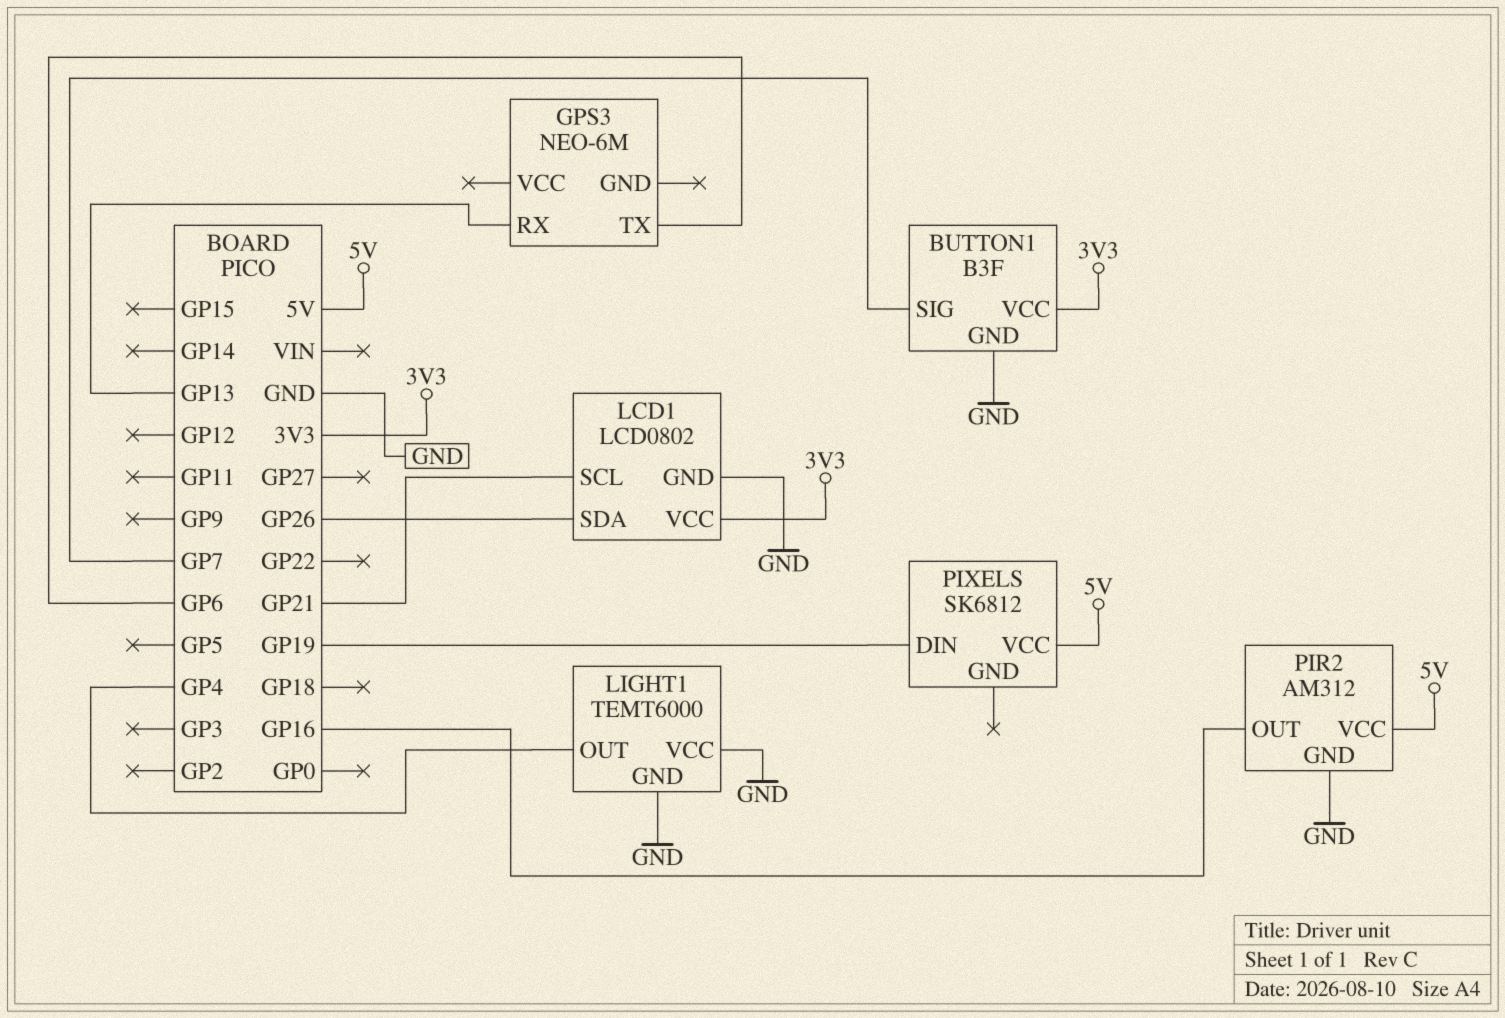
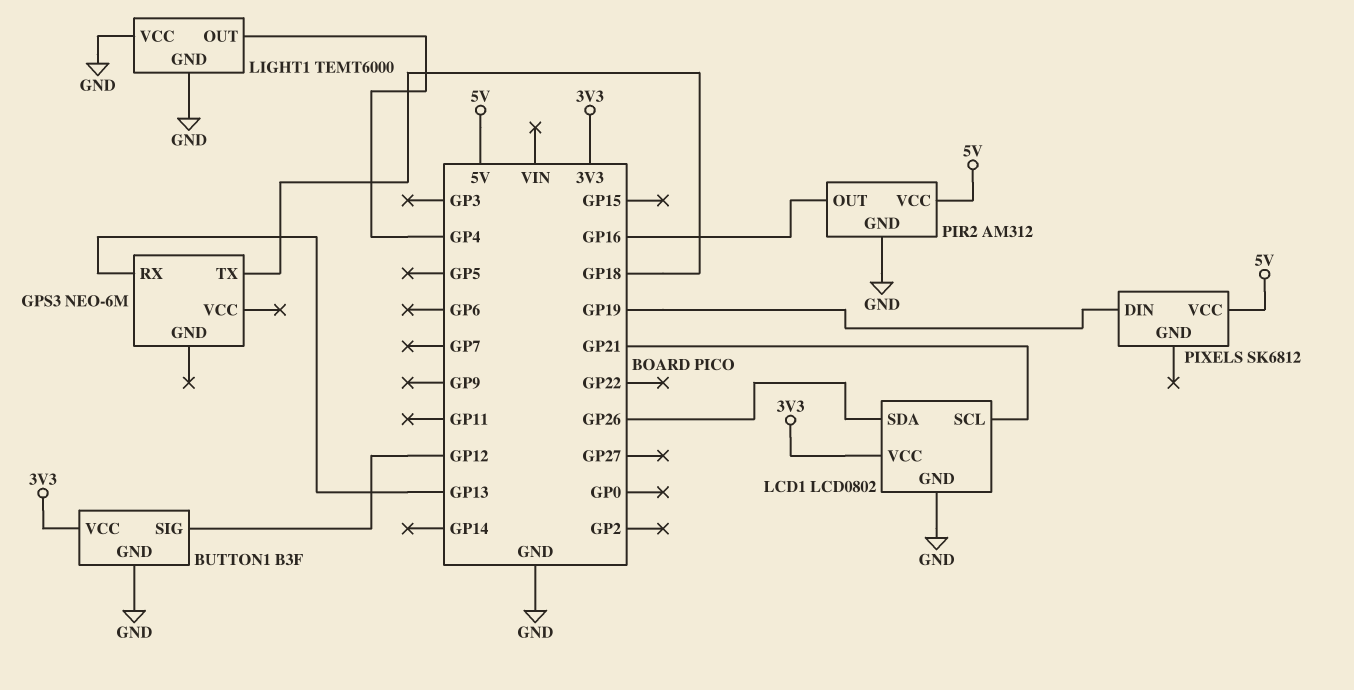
BUTTON1 pin SIG: GP7 -> GP12
GPS3 pin TX: GP6 -> GP18

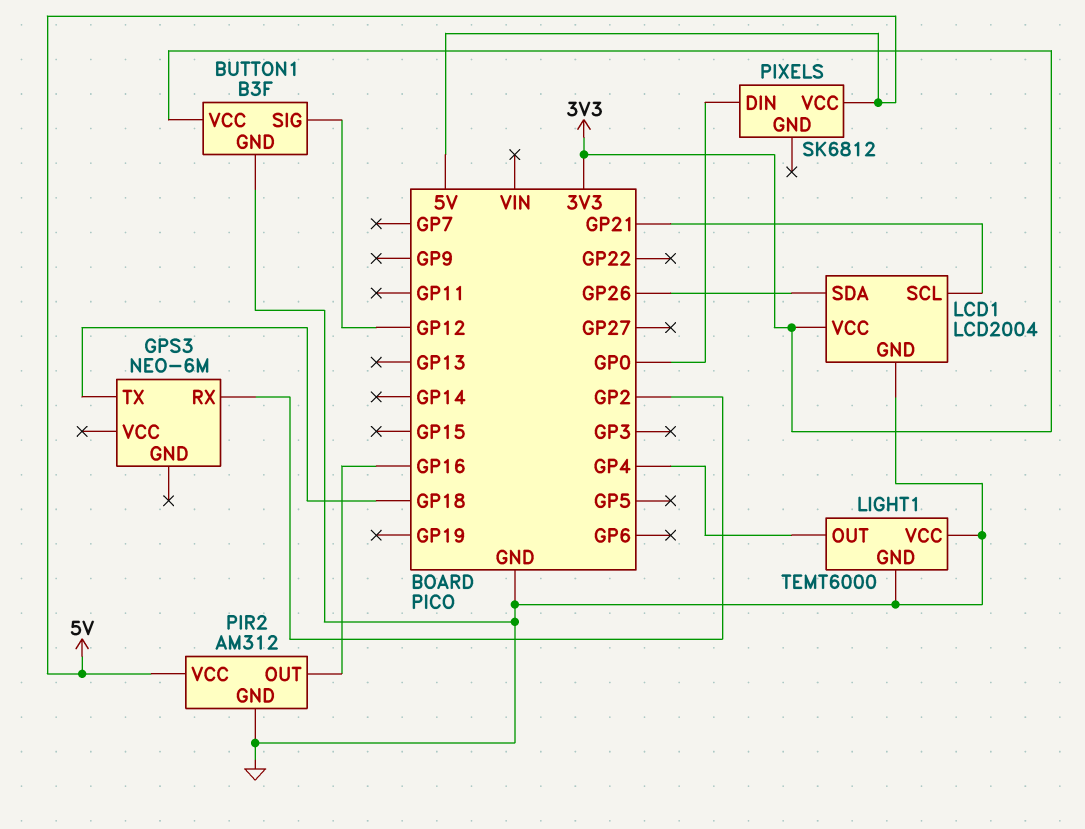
GPS3 pin RX: GP13 -> GP2
LCD1: LCD0802 -> LCD2004
PIXELS pin DIN: GP19 -> GP0

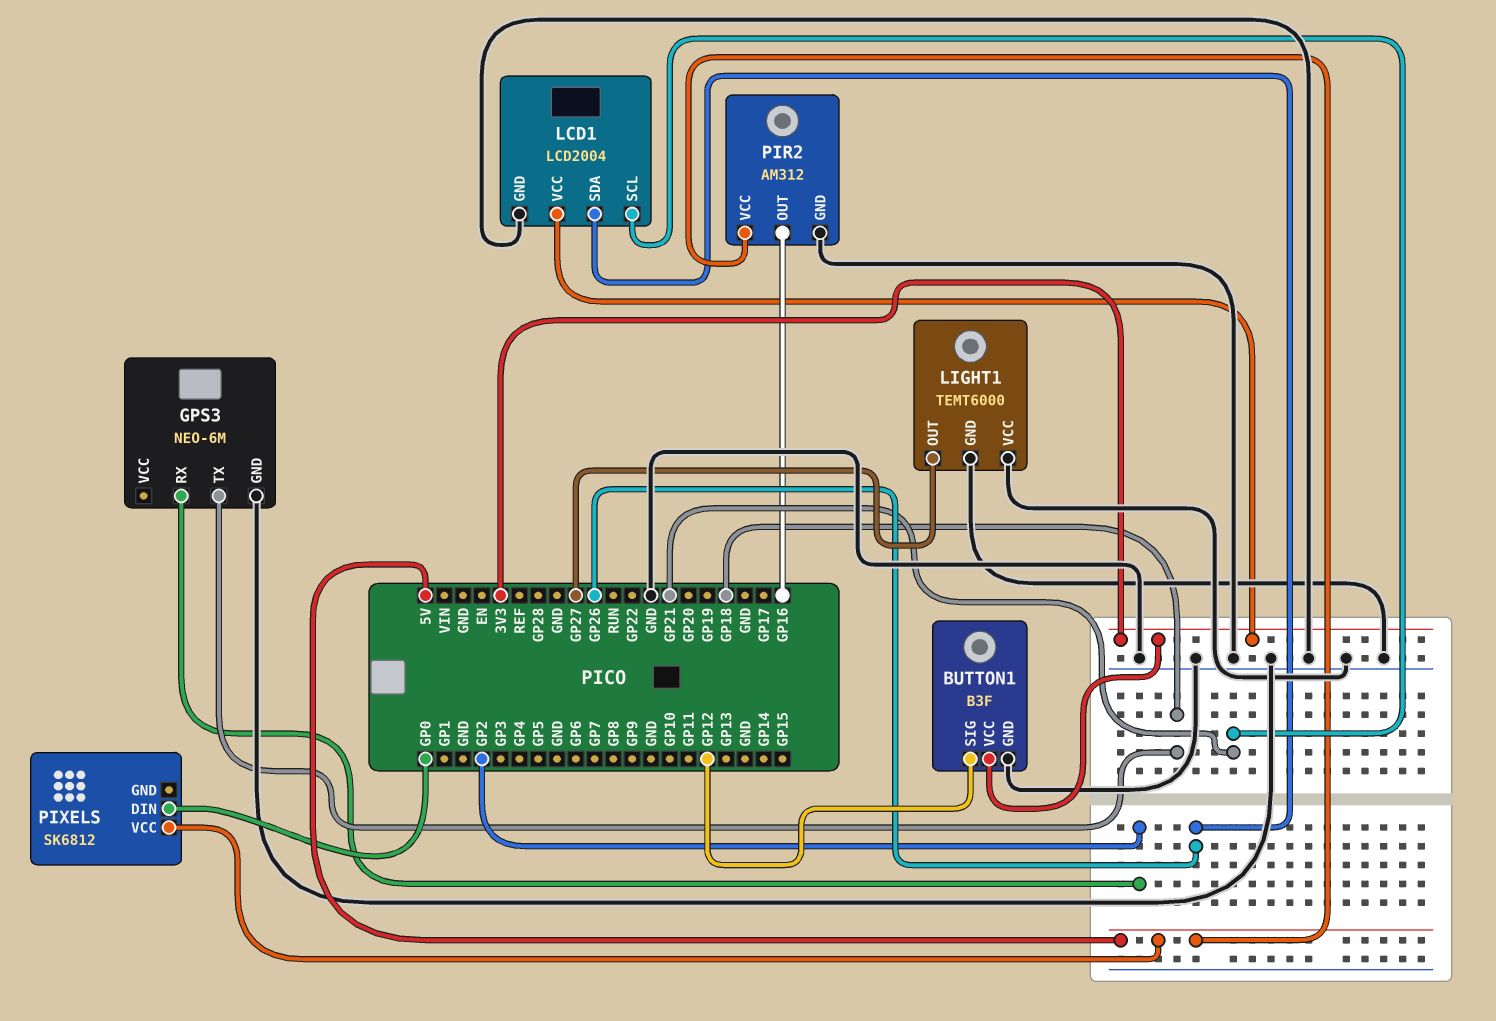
GPS3 pin GND: none -> GND
LIGHT1 pin OUT: GP4 -> GP27

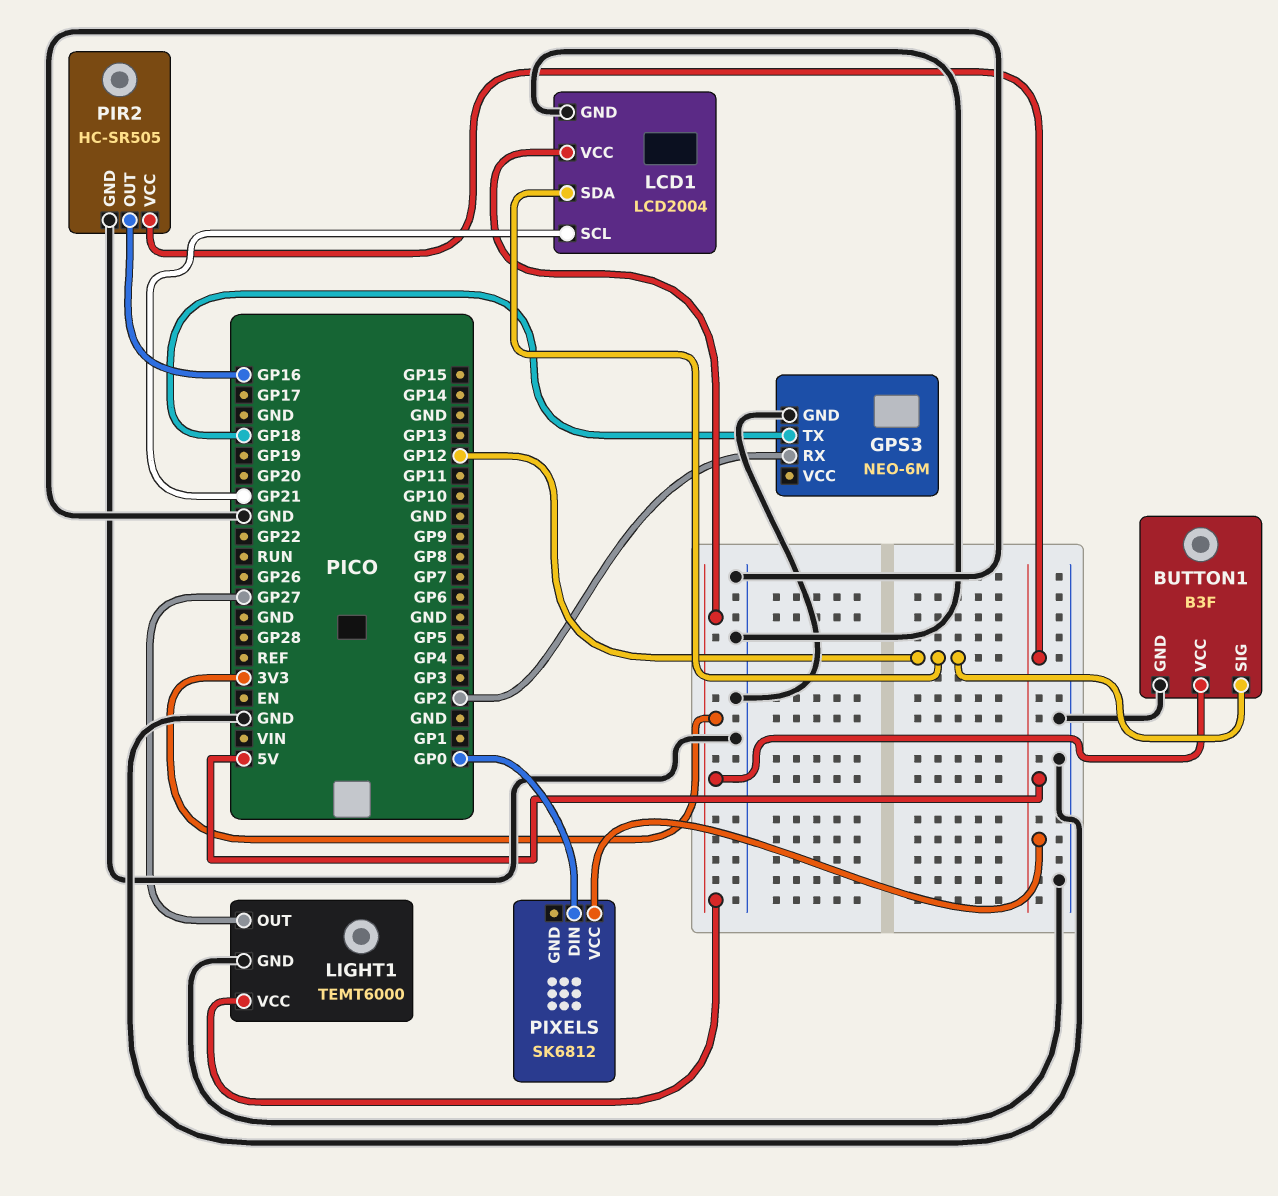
LCD1 pin SDA: GP26 -> GP12
LIGHT1 pin VCC: GND -> 3V3
PIR2: AM312 -> HC-SR505

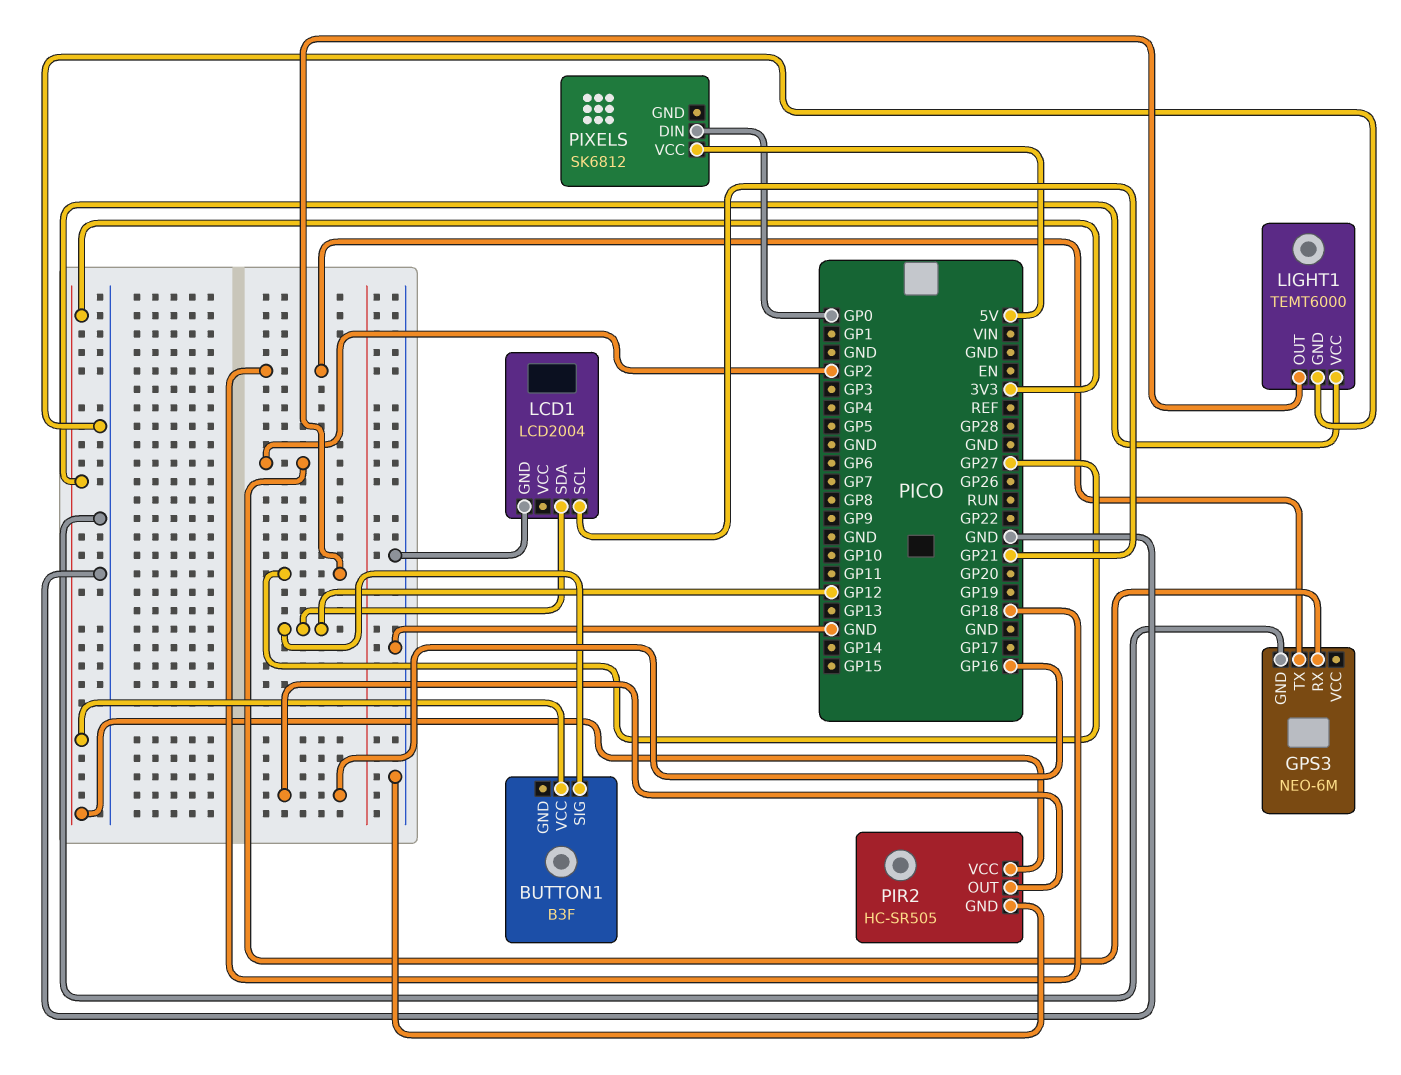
BUTTON1 pin GND: GND -> none
LCD1 pin VCC: 3V3 -> none
PIR2 pin VCC: 5V -> 3V3

